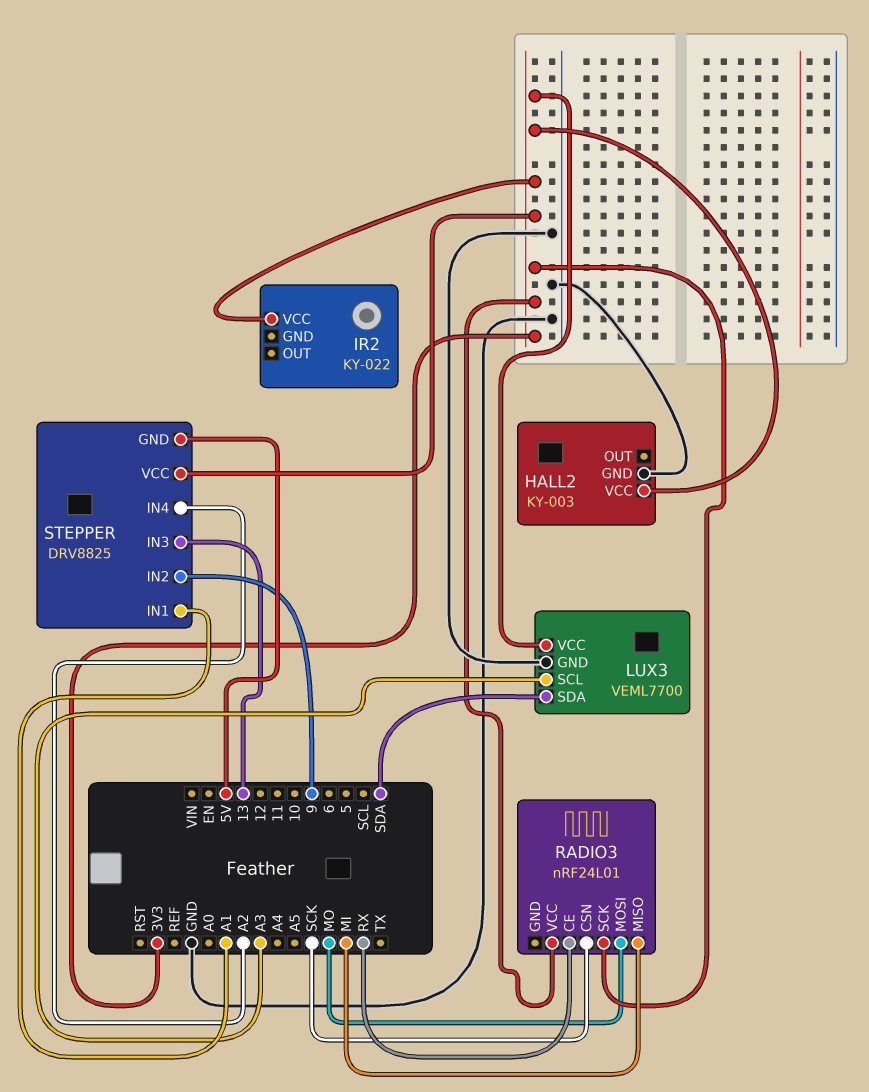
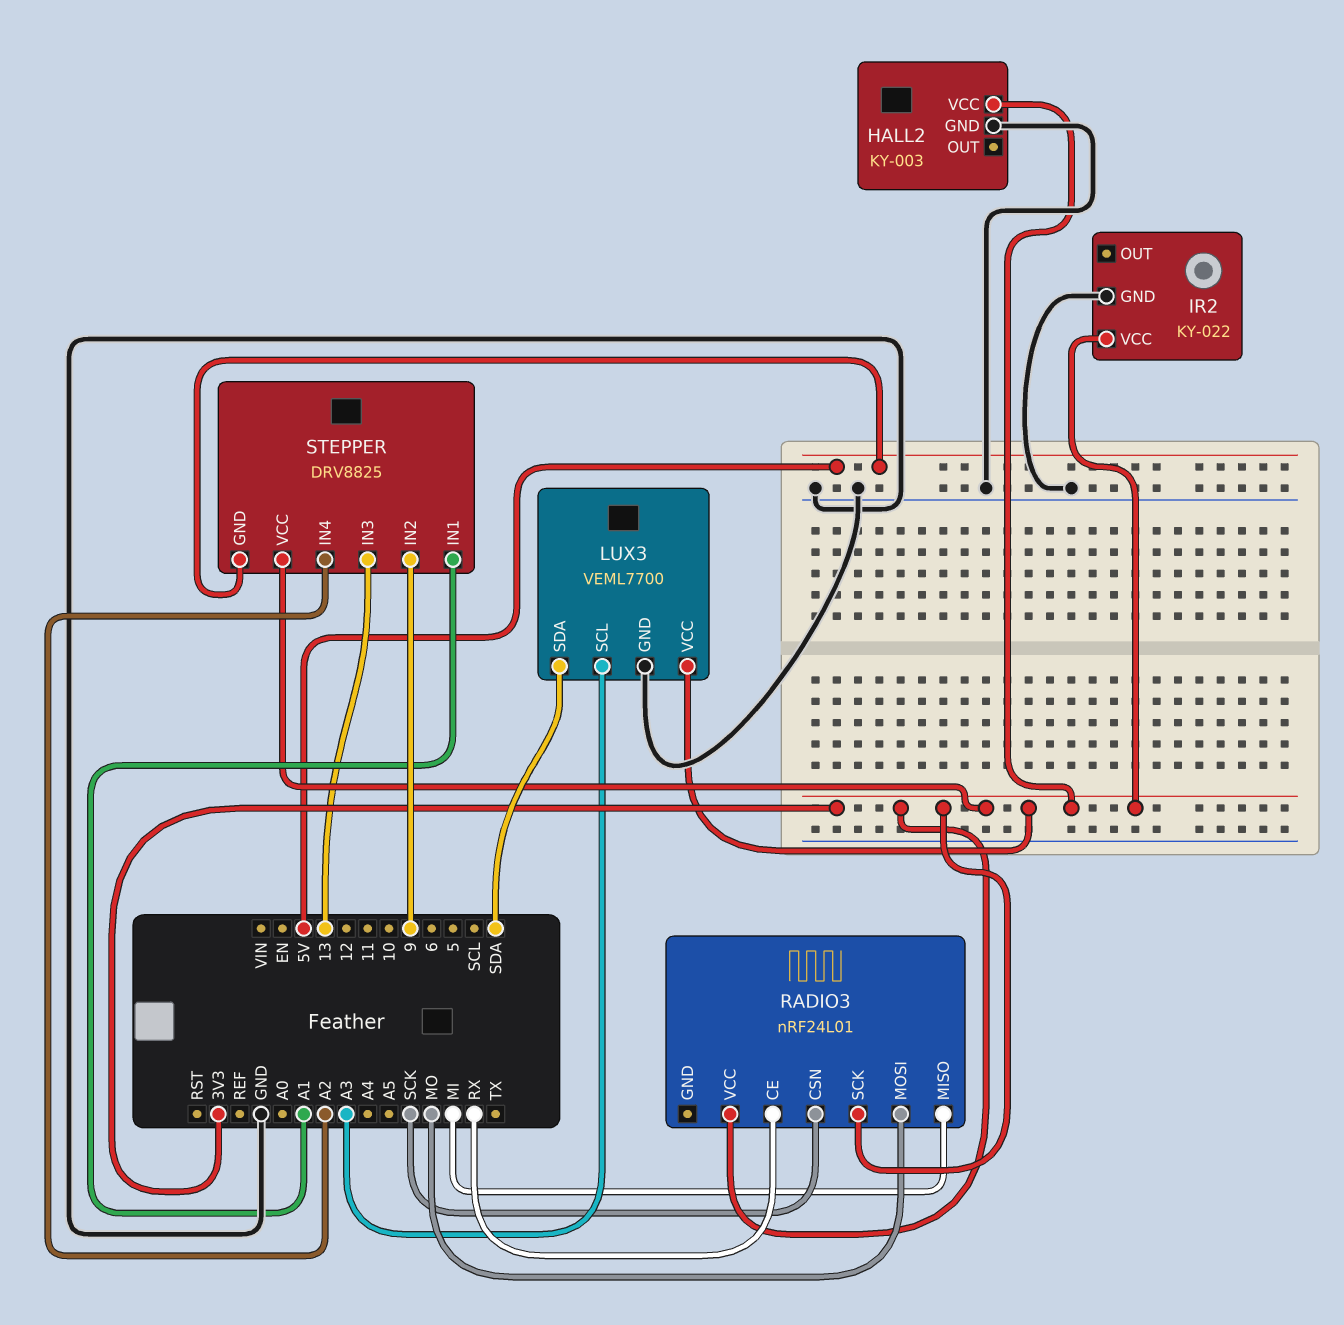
IR2 pin GND: none -> GND

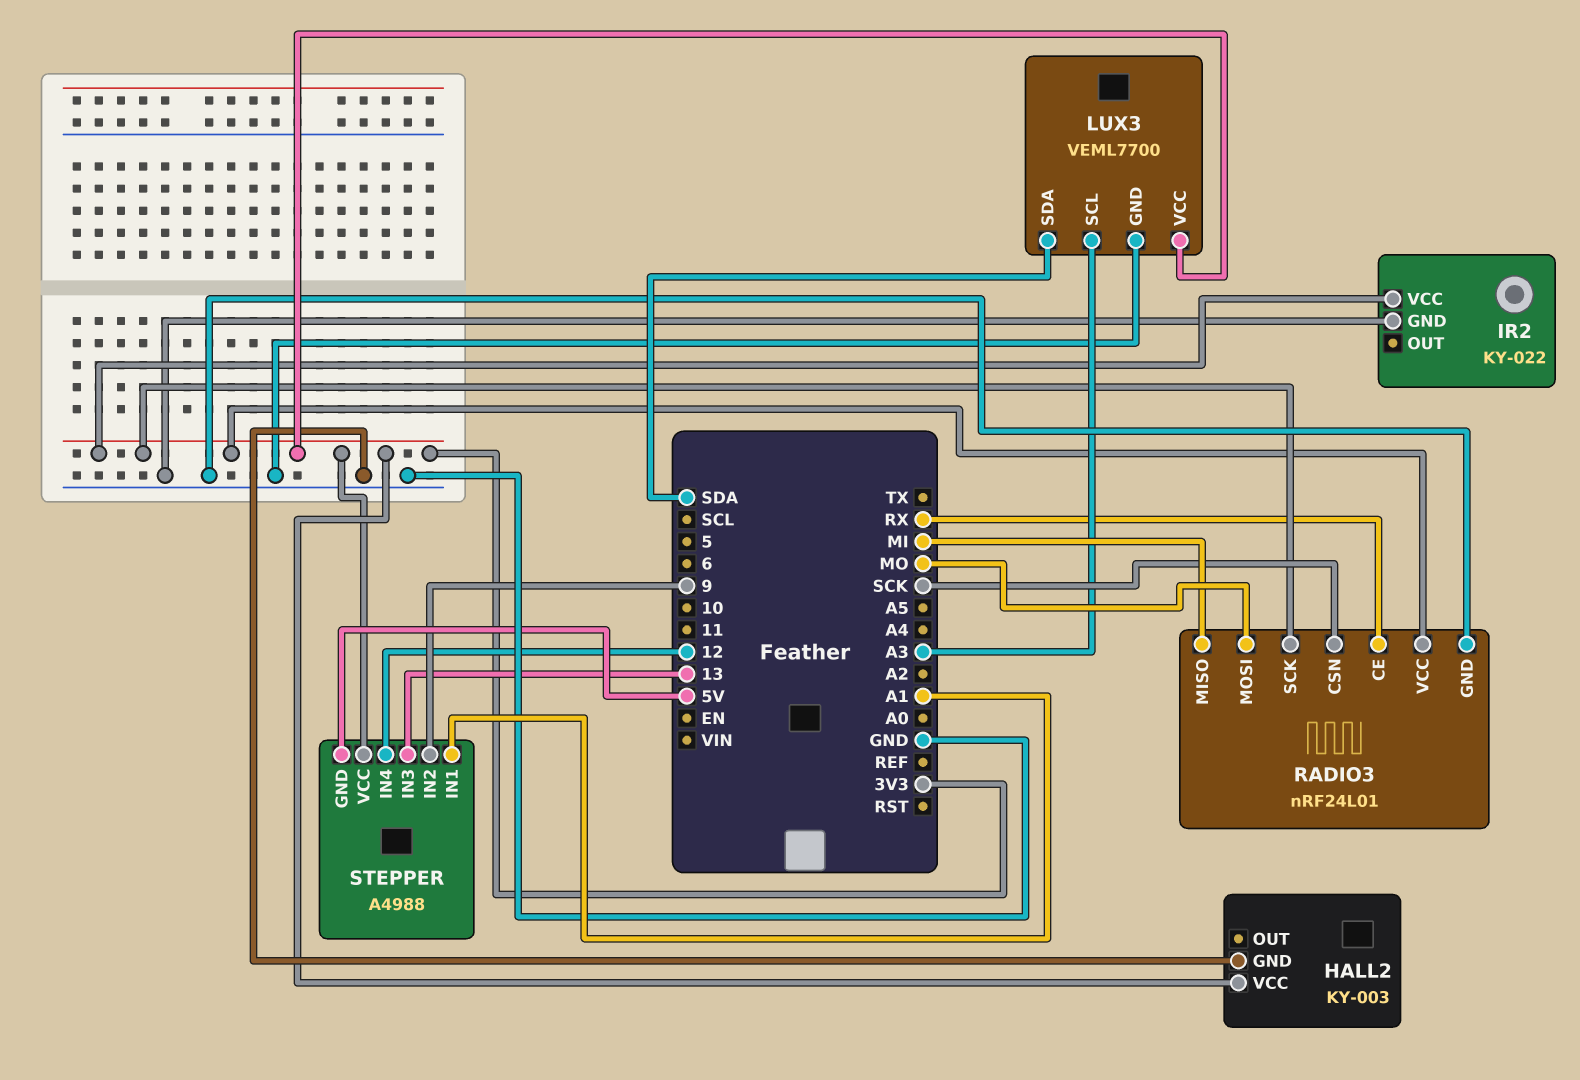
RADIO3 pin GND: none -> GND
STEPPER: DRV8825 -> A4988
STEPPER pin IN4: A2 -> 12

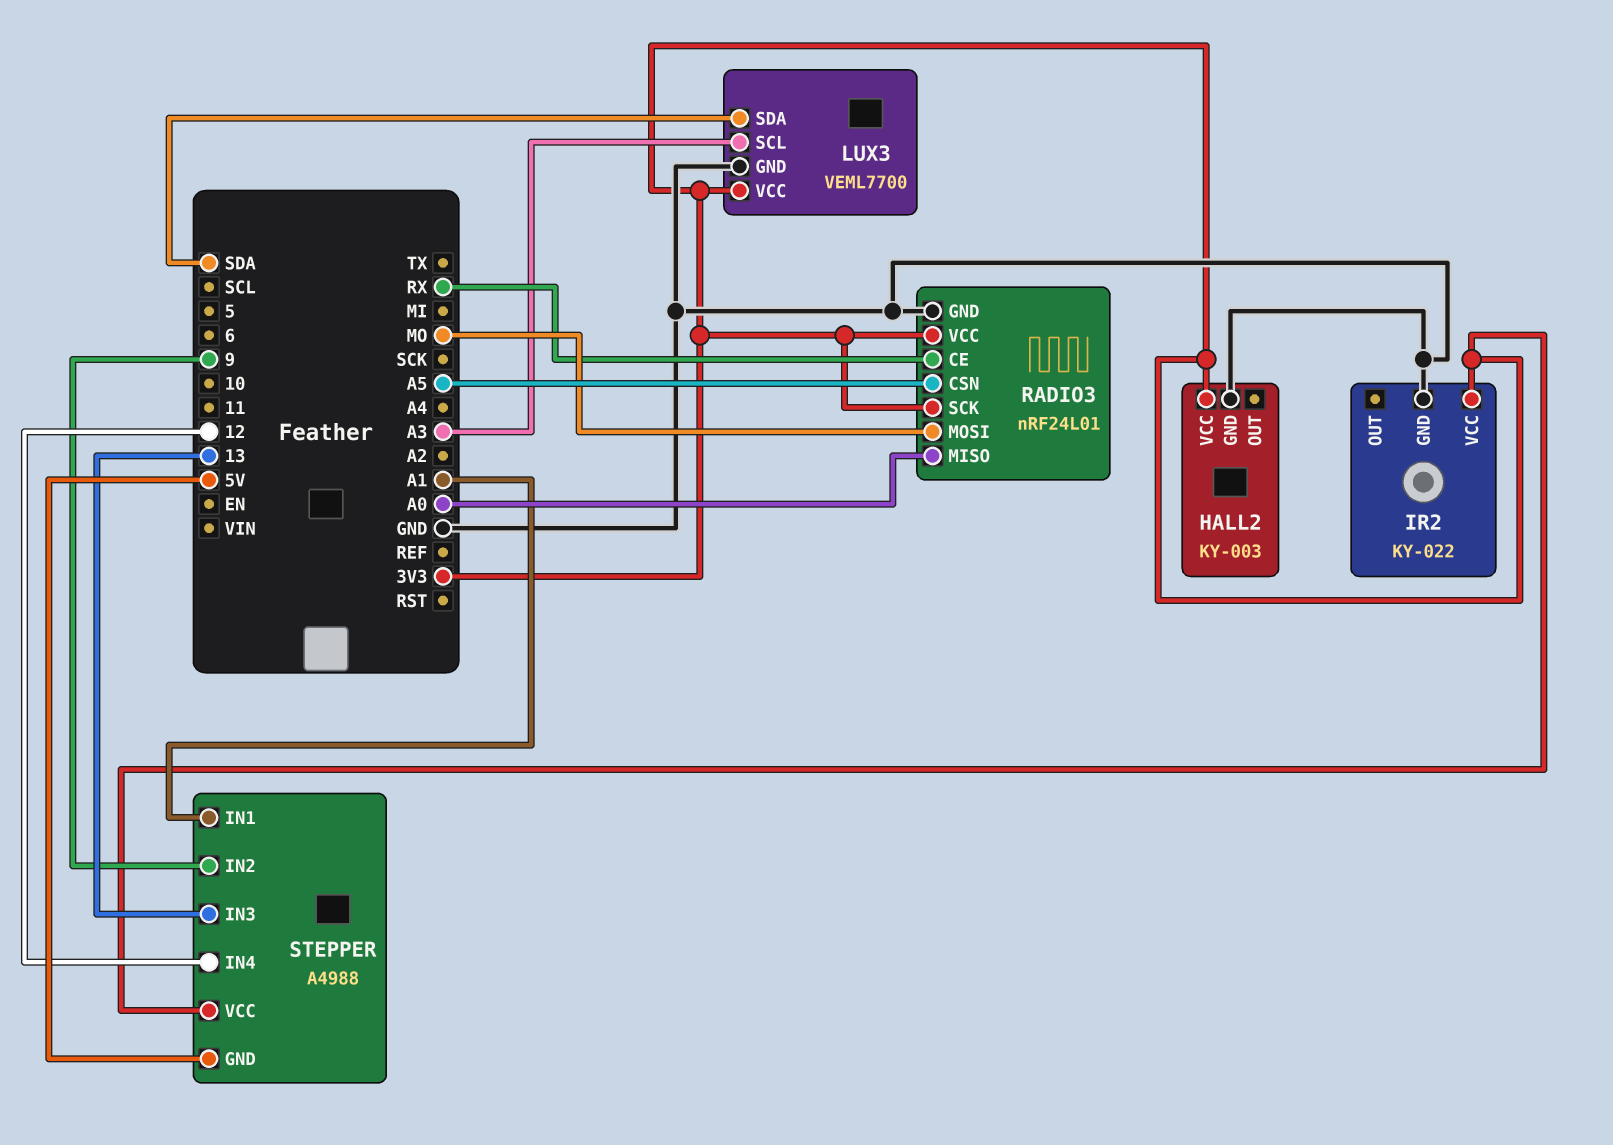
RADIO3 pin CSN: SCK -> A5
RADIO3 pin MISO: MI -> A0

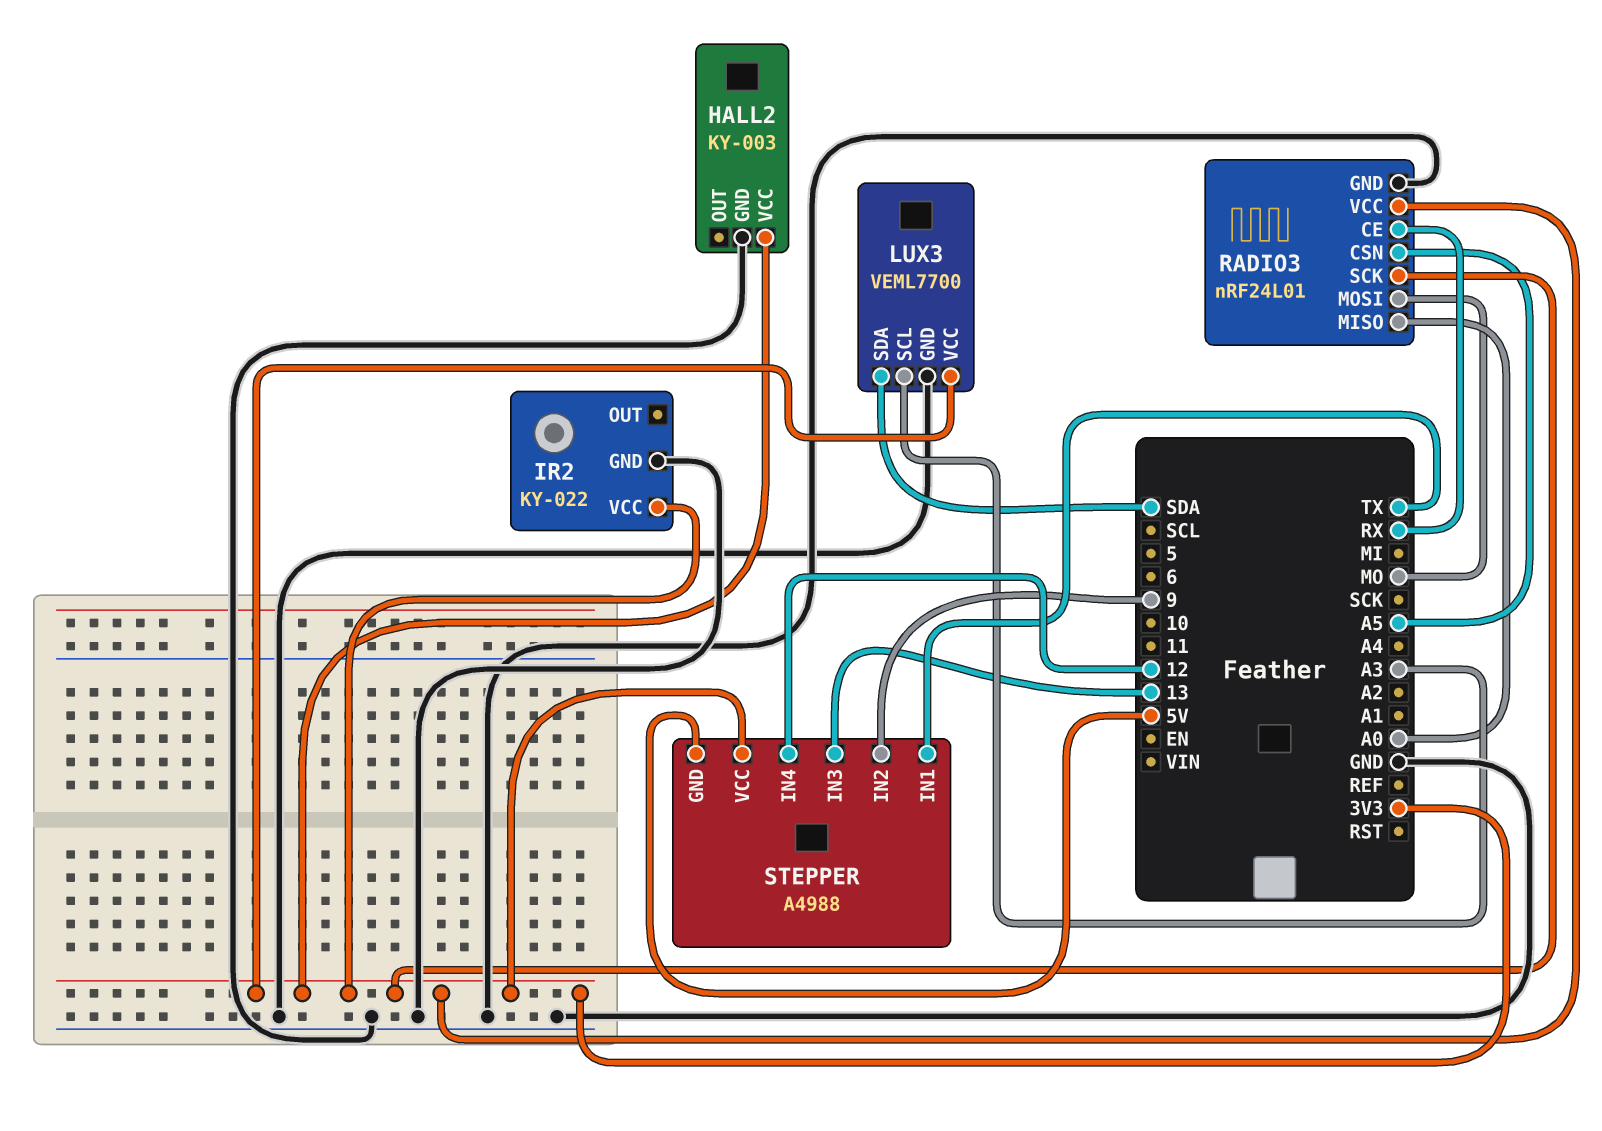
STEPPER pin IN1: A1 -> TX

